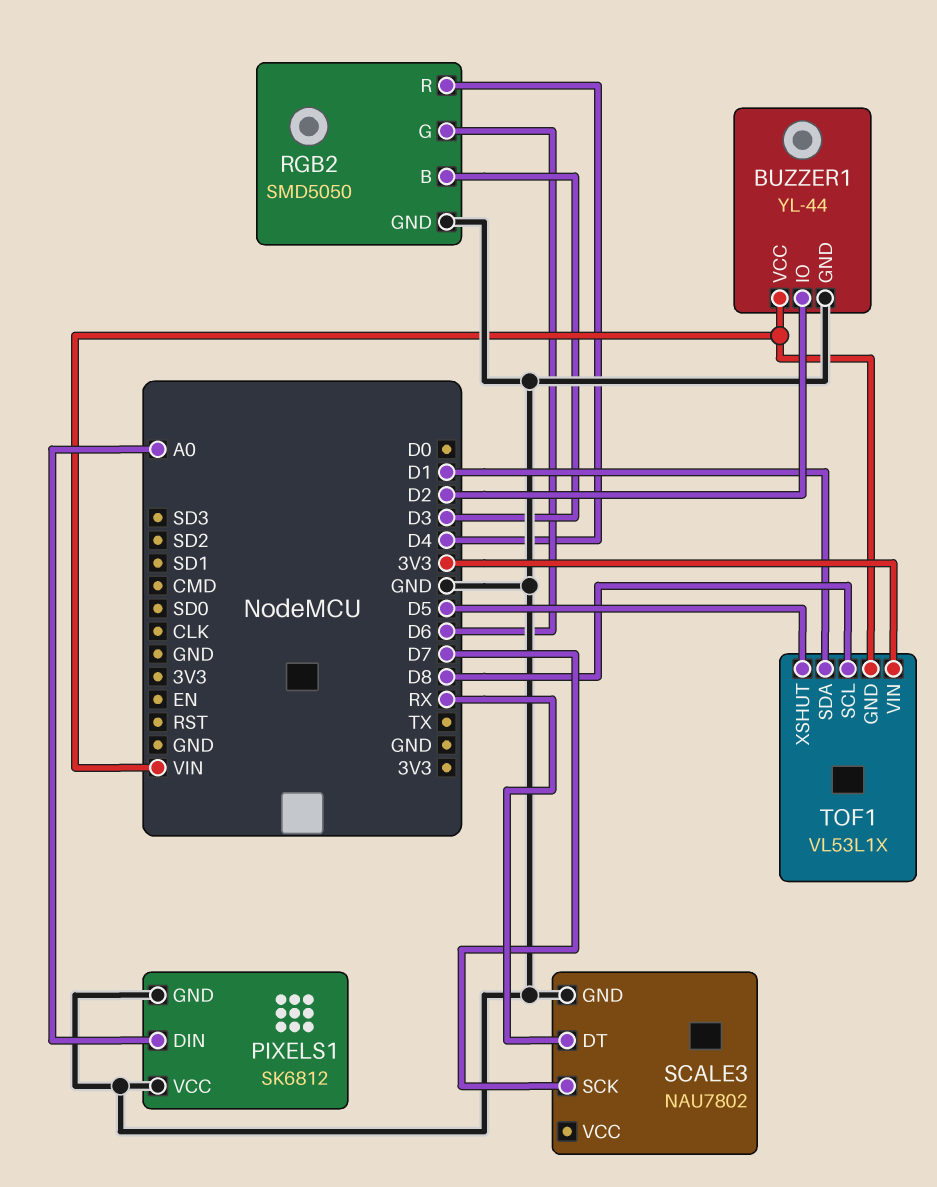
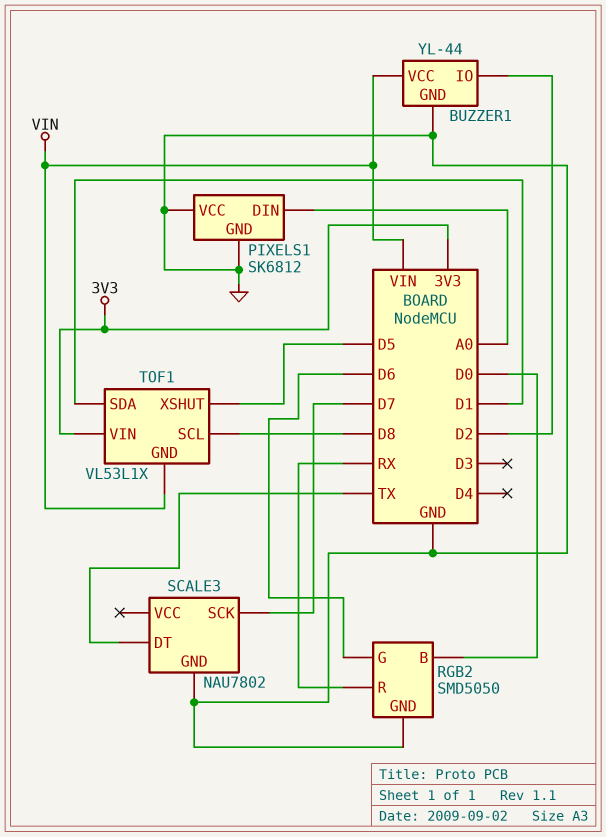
RGB2 pin B: D3 -> D0
RGB2 pin R: D4 -> RX
SCALE3 pin DT: RX -> TX

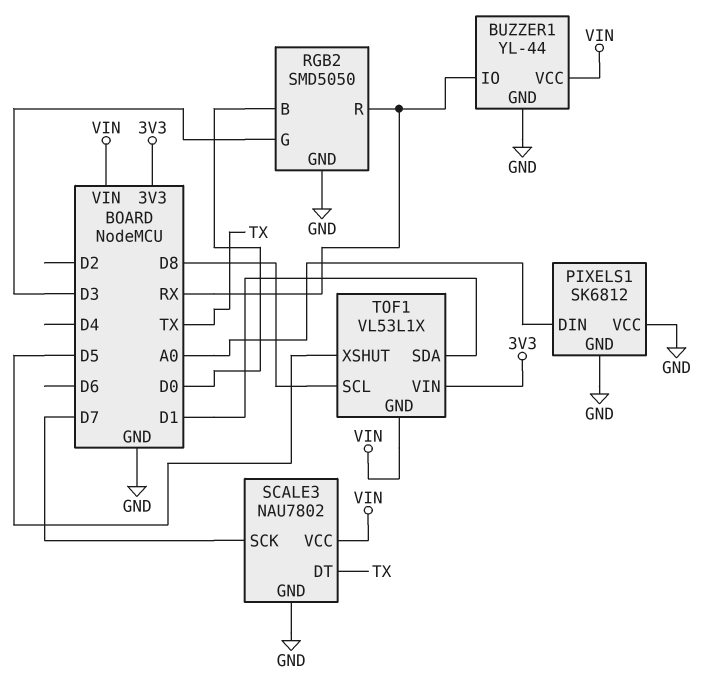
BUZZER1 pin IO: D2 -> RX
RGB2 pin G: D6 -> D3
SCALE3 pin VCC: none -> VIN

